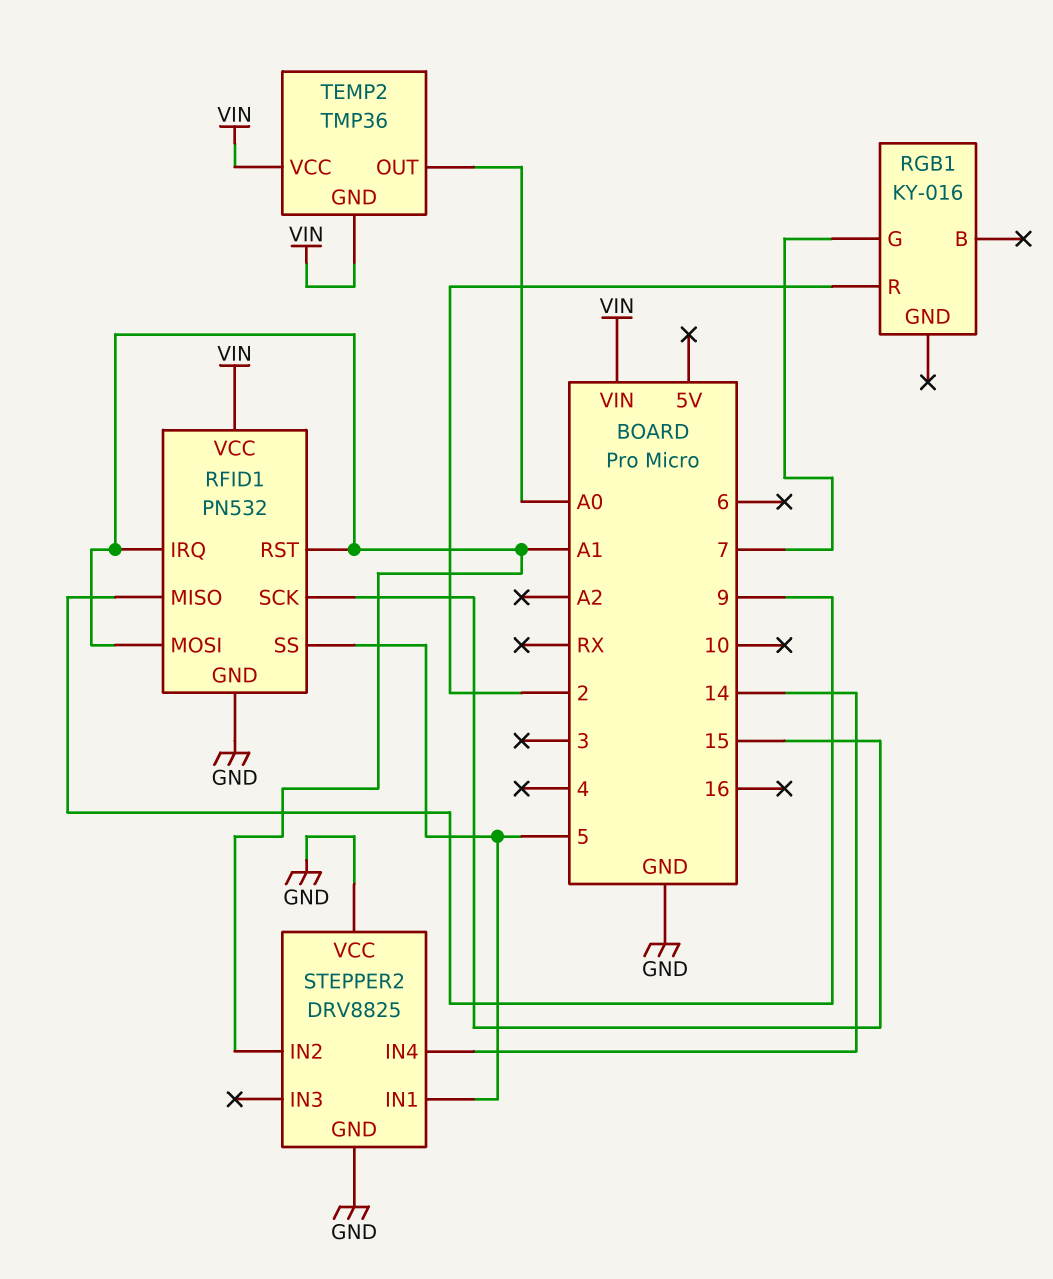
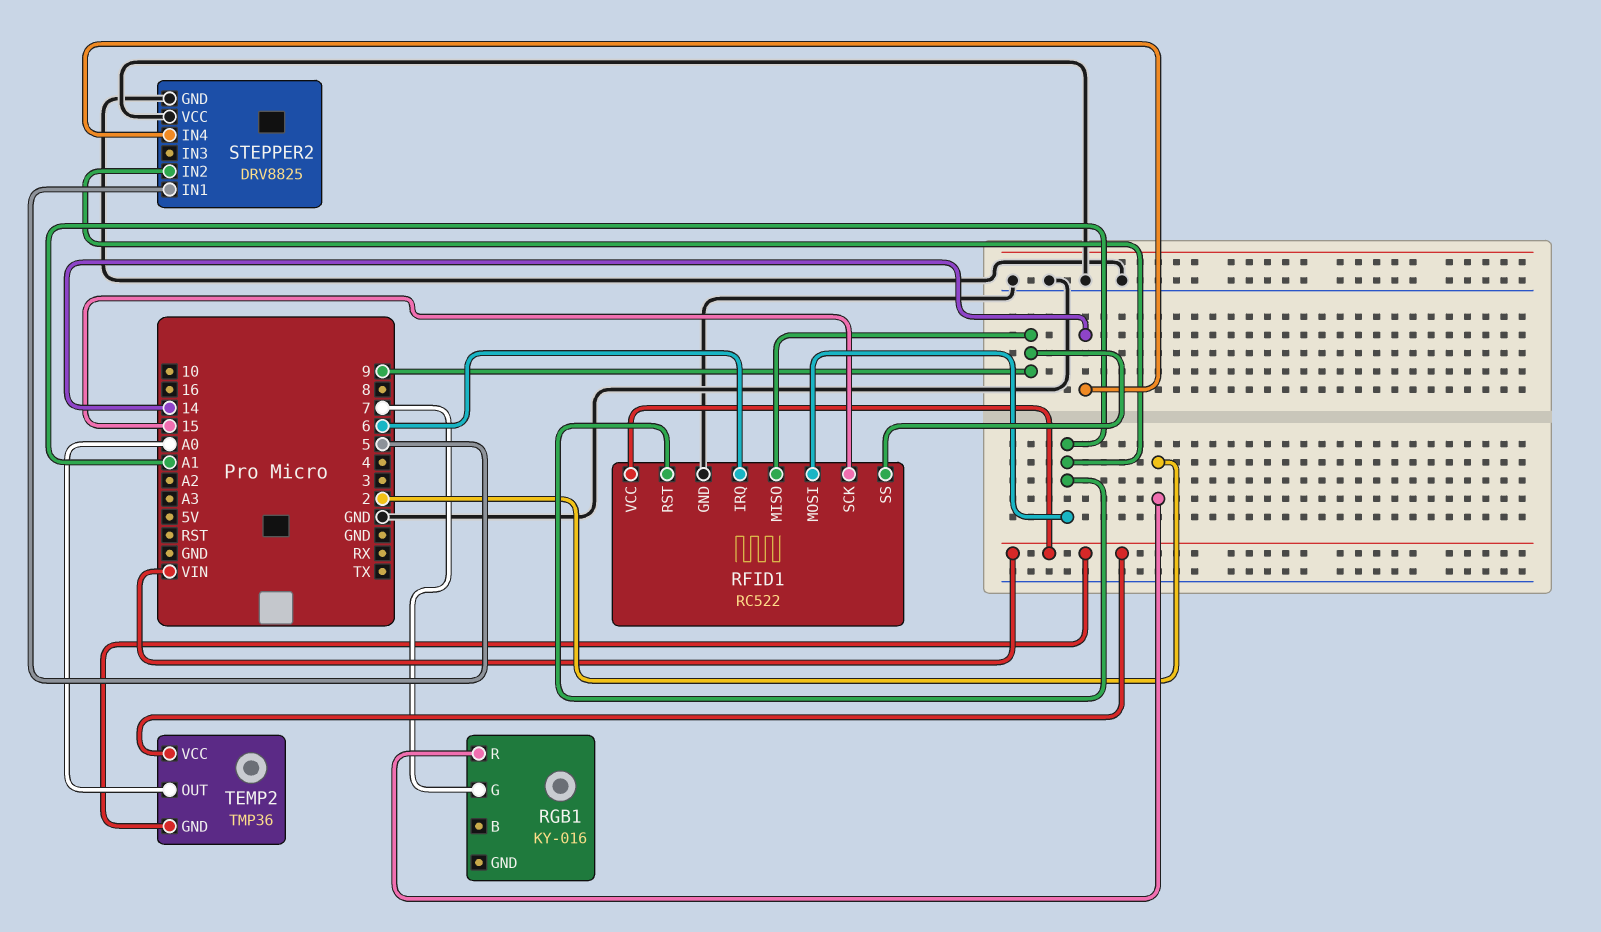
RFID1: PN532 -> RC522
RFID1 pin IRQ: A1 -> 6
RFID1 pin SS: 5 -> 9

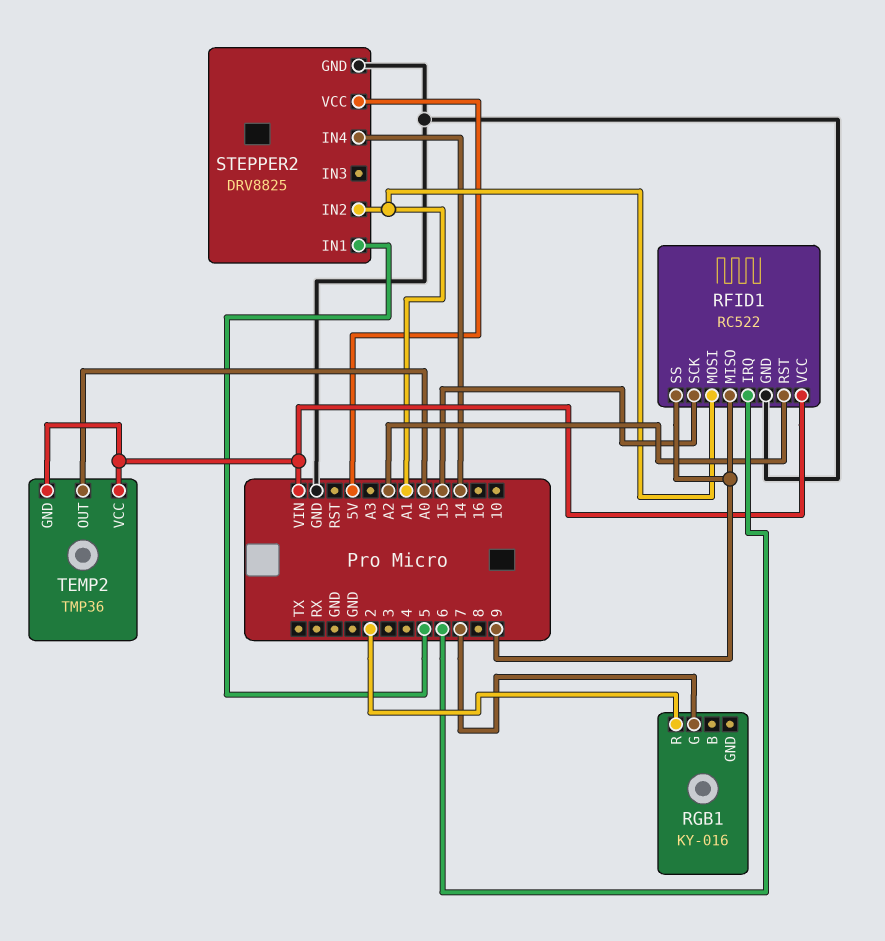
RFID1 pin RST: A1 -> A2
STEPPER2 pin VCC: GND -> 5V

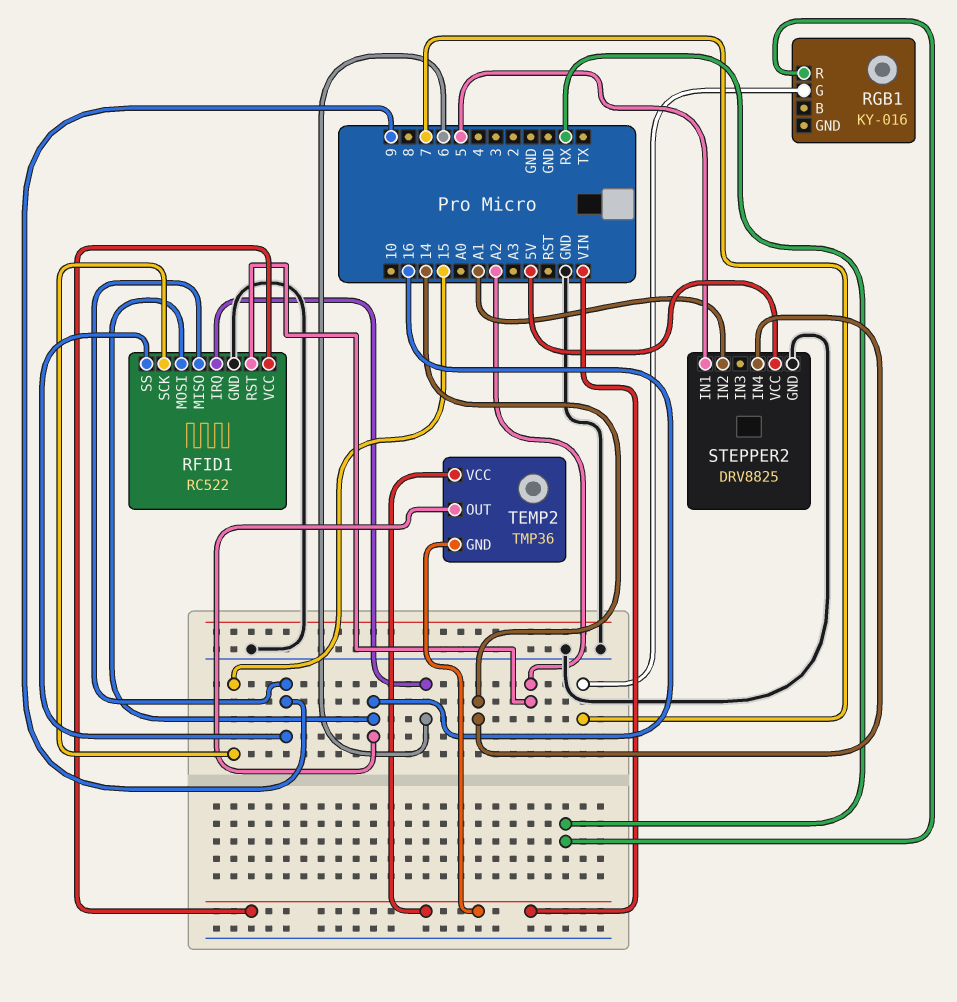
RFID1 pin MOSI: A1 -> 16
RGB1 pin R: 2 -> RX
TEMP2 pin OUT: A0 -> 16

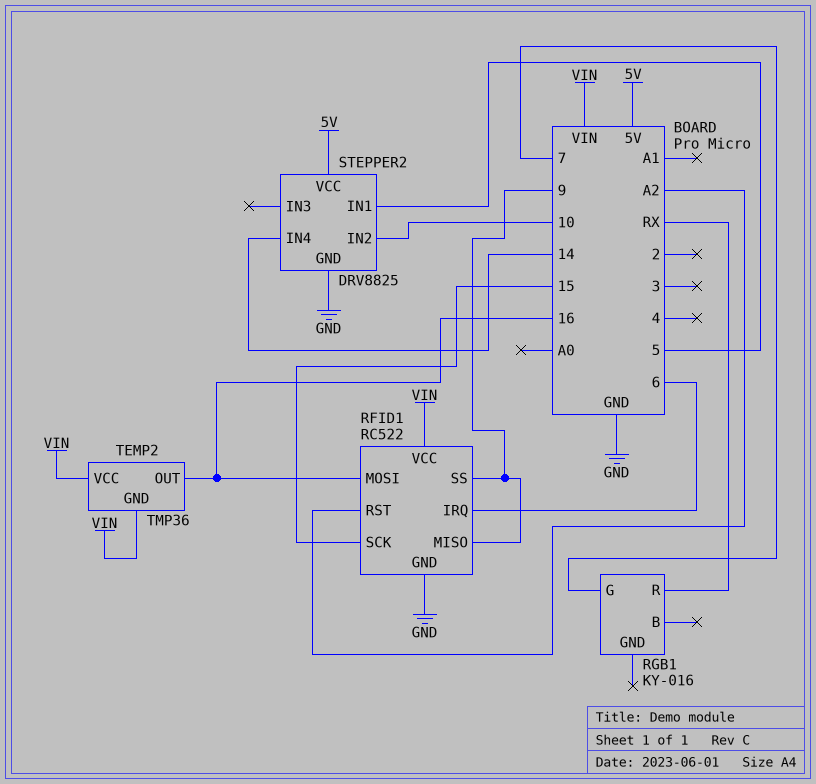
STEPPER2 pin IN2: A1 -> 10

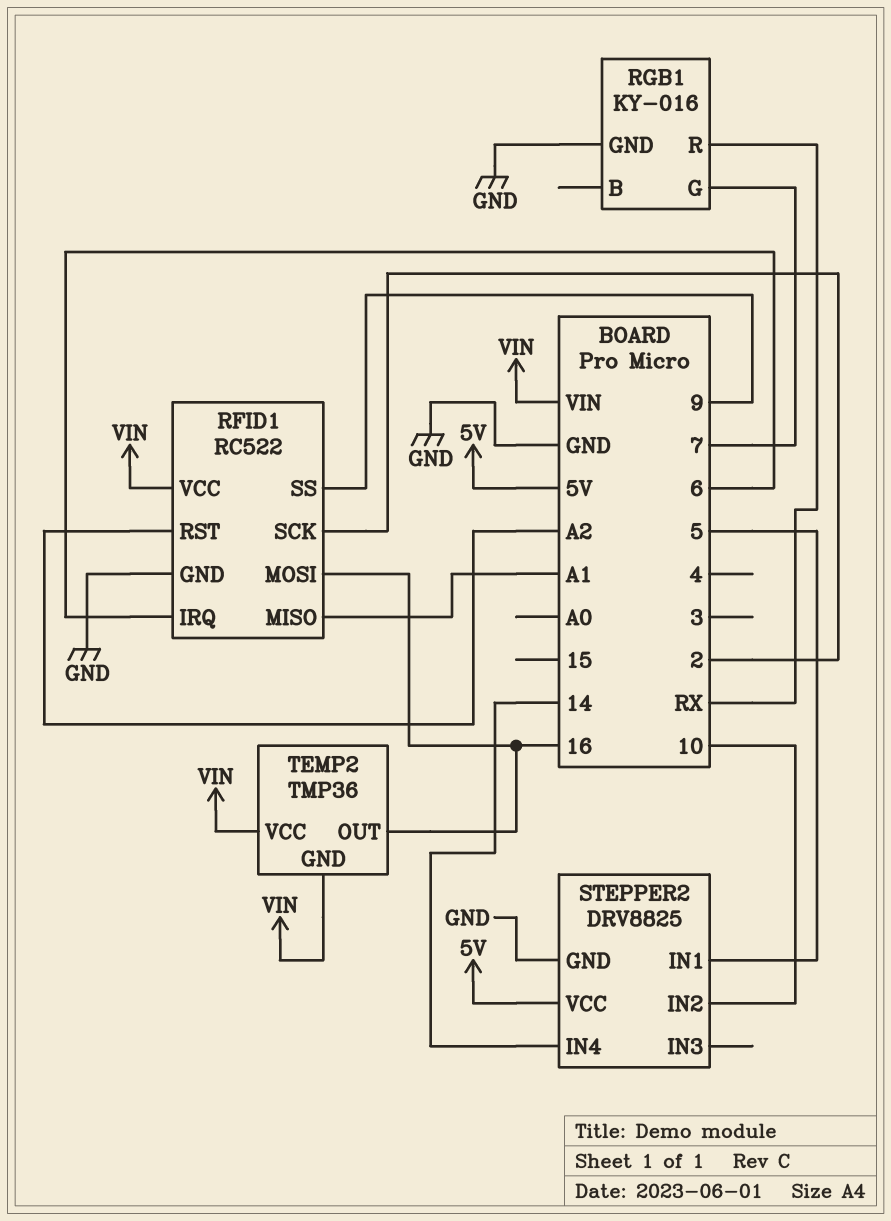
RFID1 pin MISO: 9 -> A1
RFID1 pin SCK: 15 -> 2
RGB1 pin GND: none -> GND

